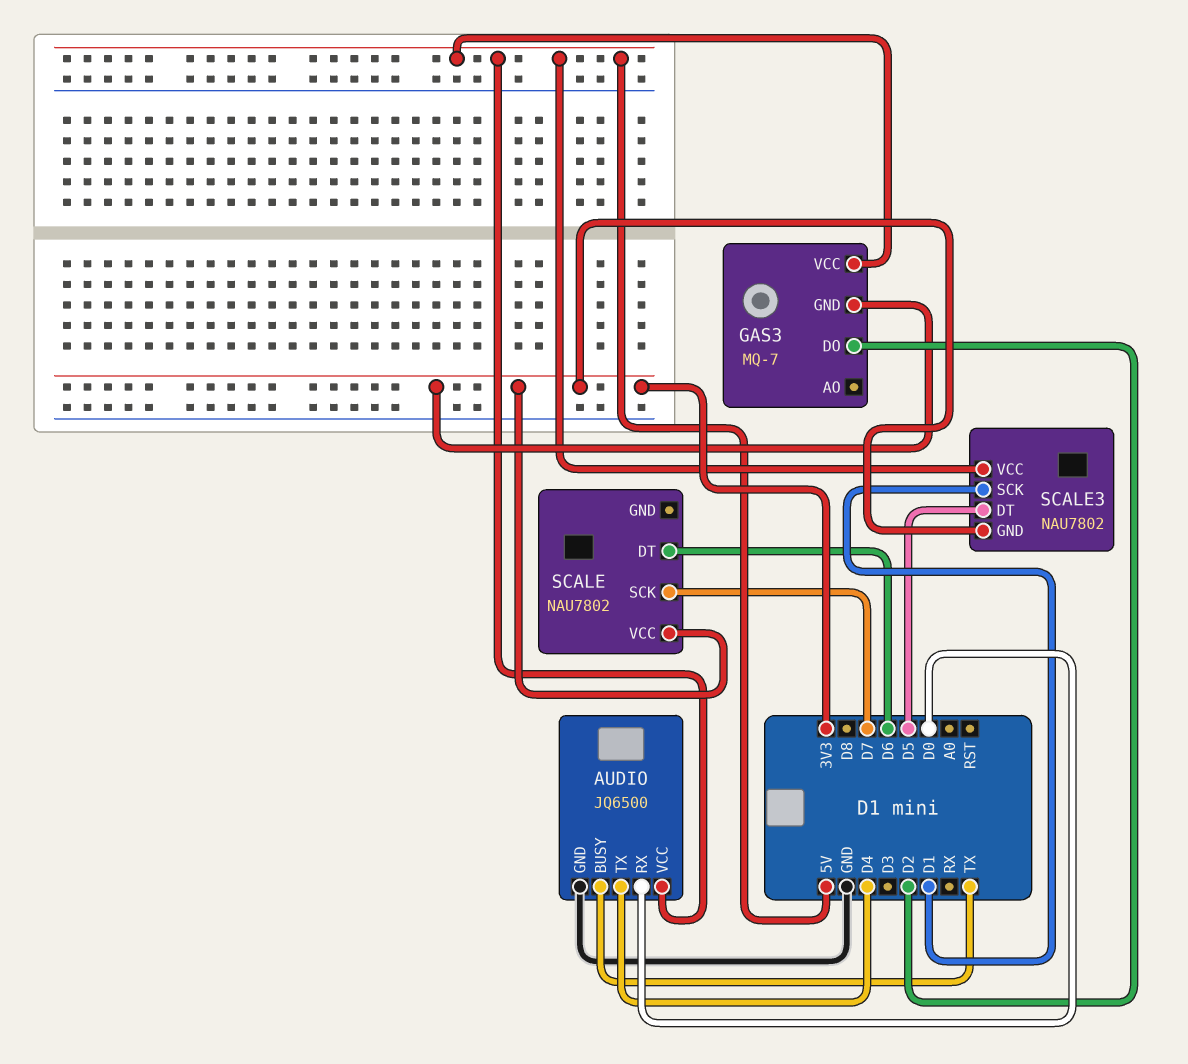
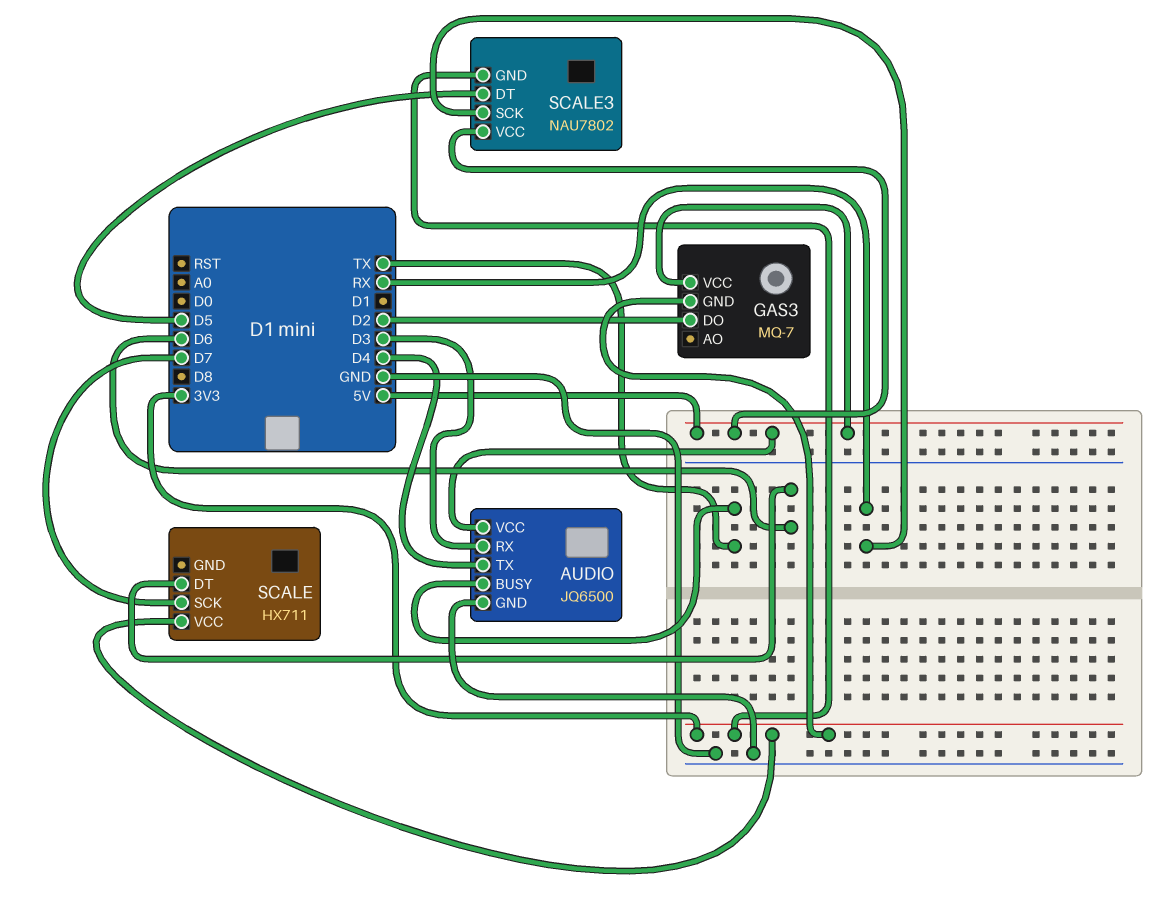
AUDIO pin RX: D0 -> D3
SCALE: NAU7802 -> HX711
SCALE3 pin SCK: D1 -> RX

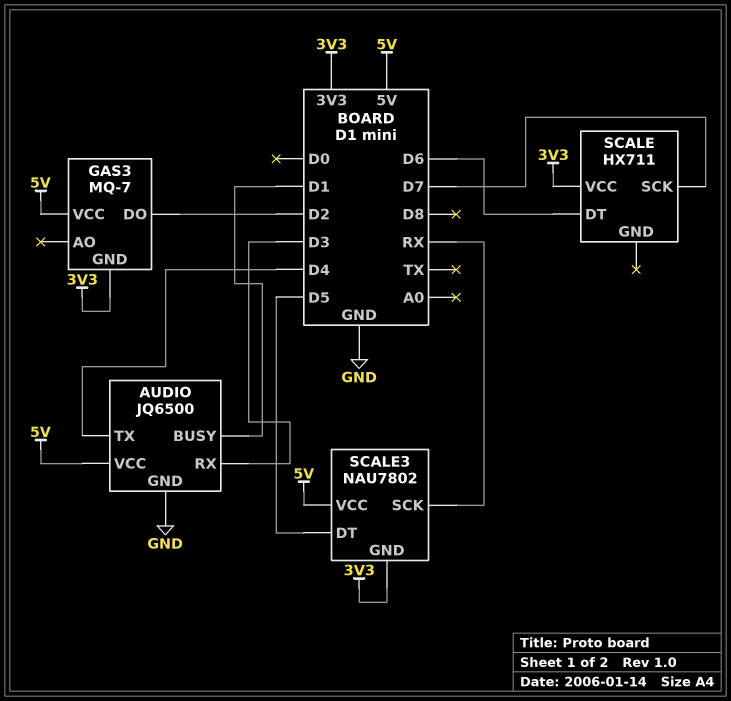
AUDIO pin BUSY: TX -> D1

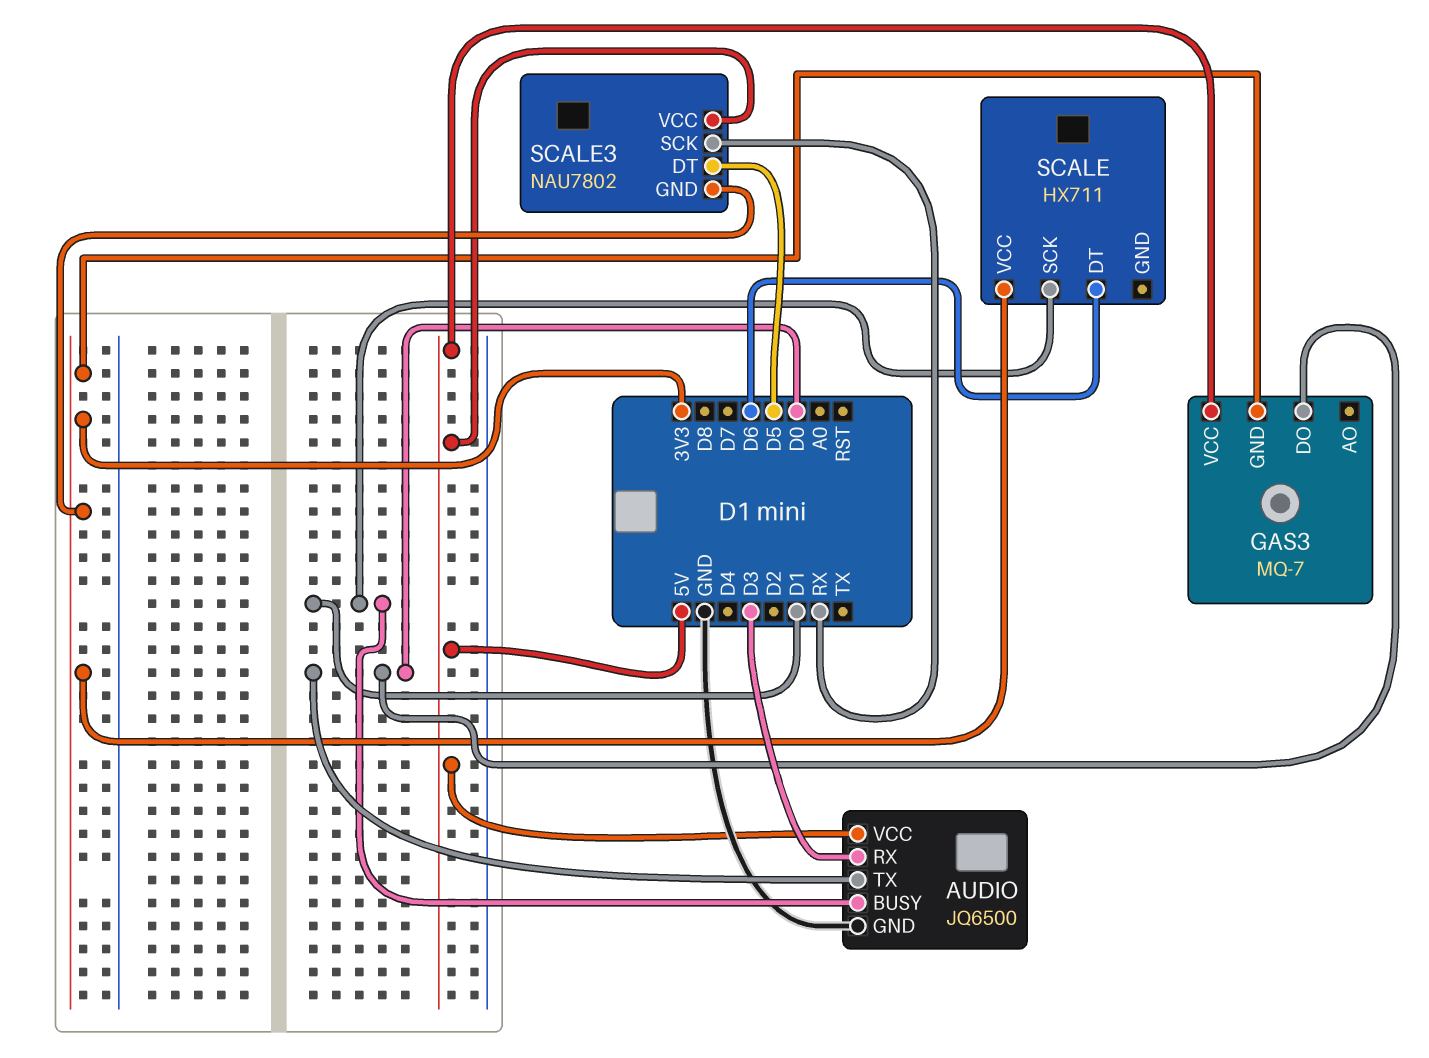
AUDIO pin TX: D4 -> D0
GAS3 pin DO: D2 -> D0
SCALE pin SCK: D7 -> D1

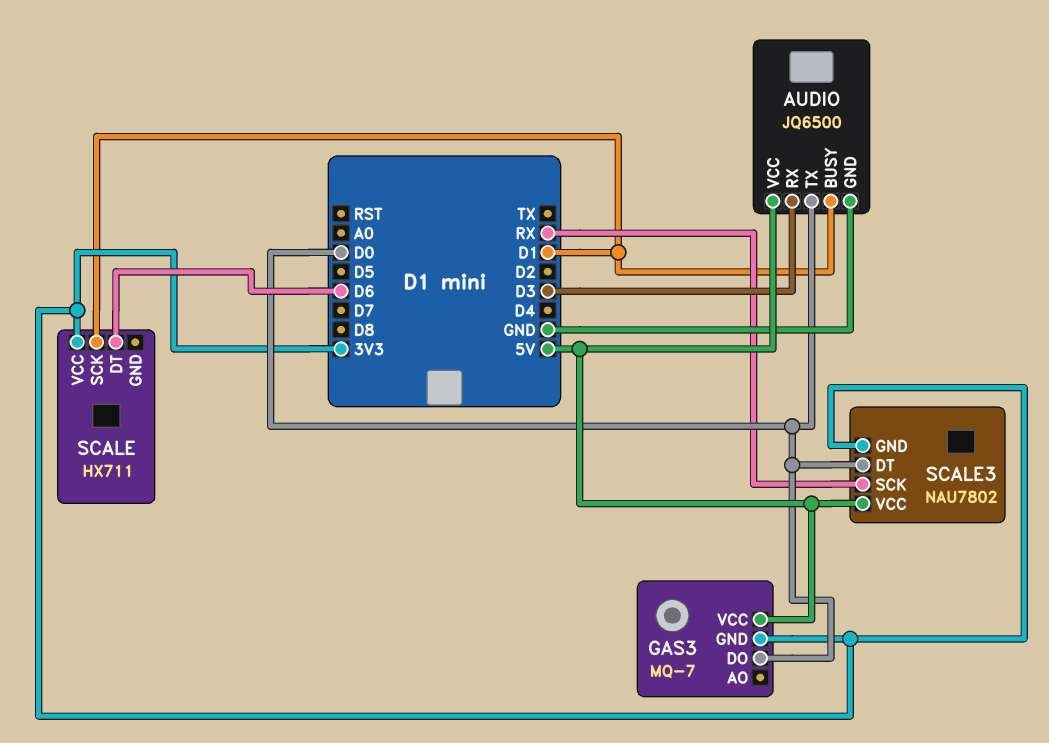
SCALE3 pin DT: D5 -> D0

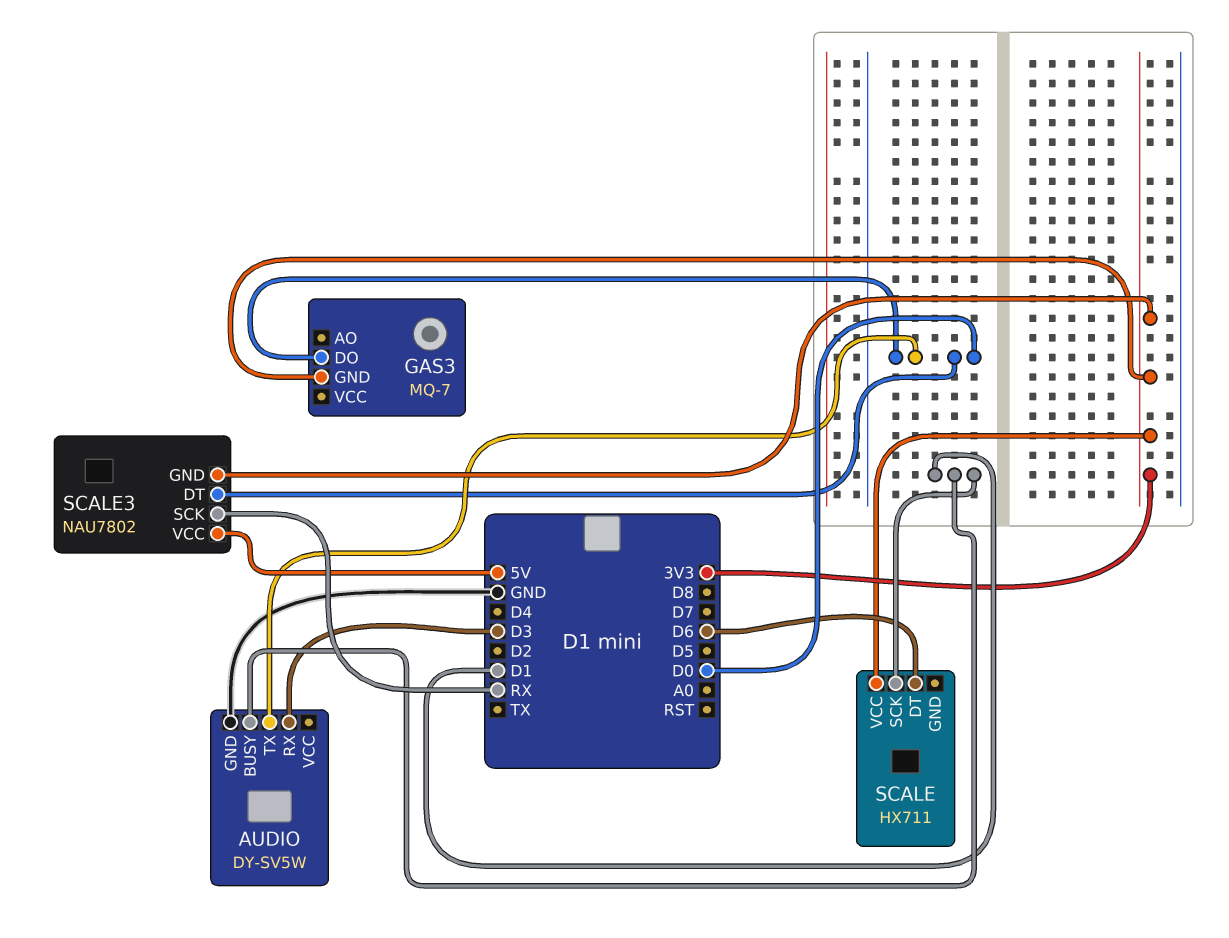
AUDIO: JQ6500 -> DY-SV5W
AUDIO pin VCC: 5V -> none
GAS3 pin VCC: 5V -> none

